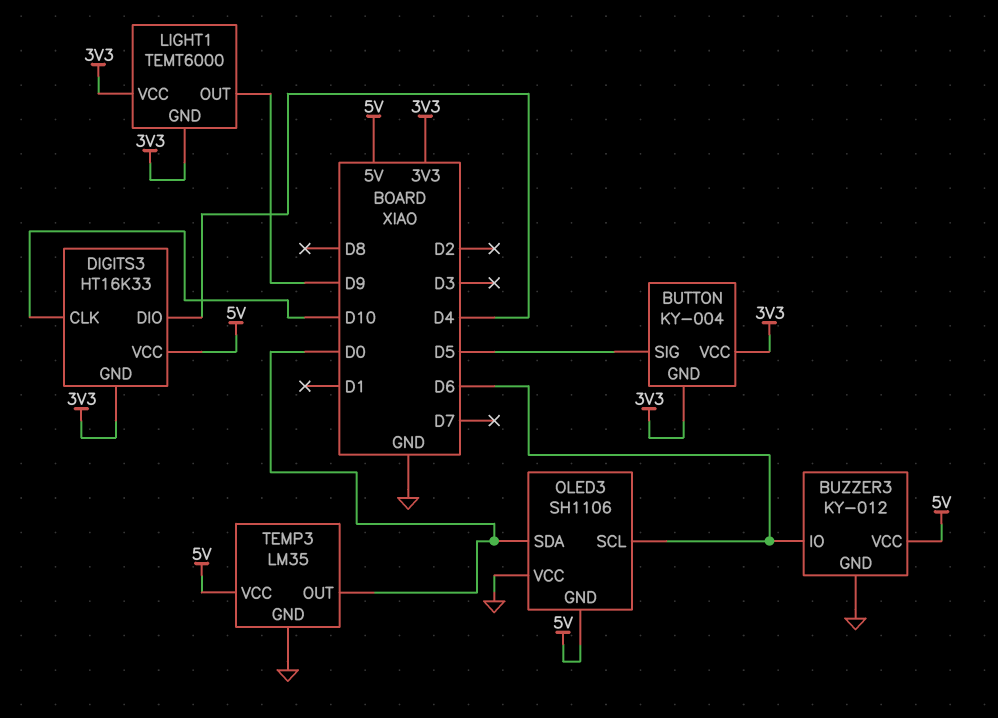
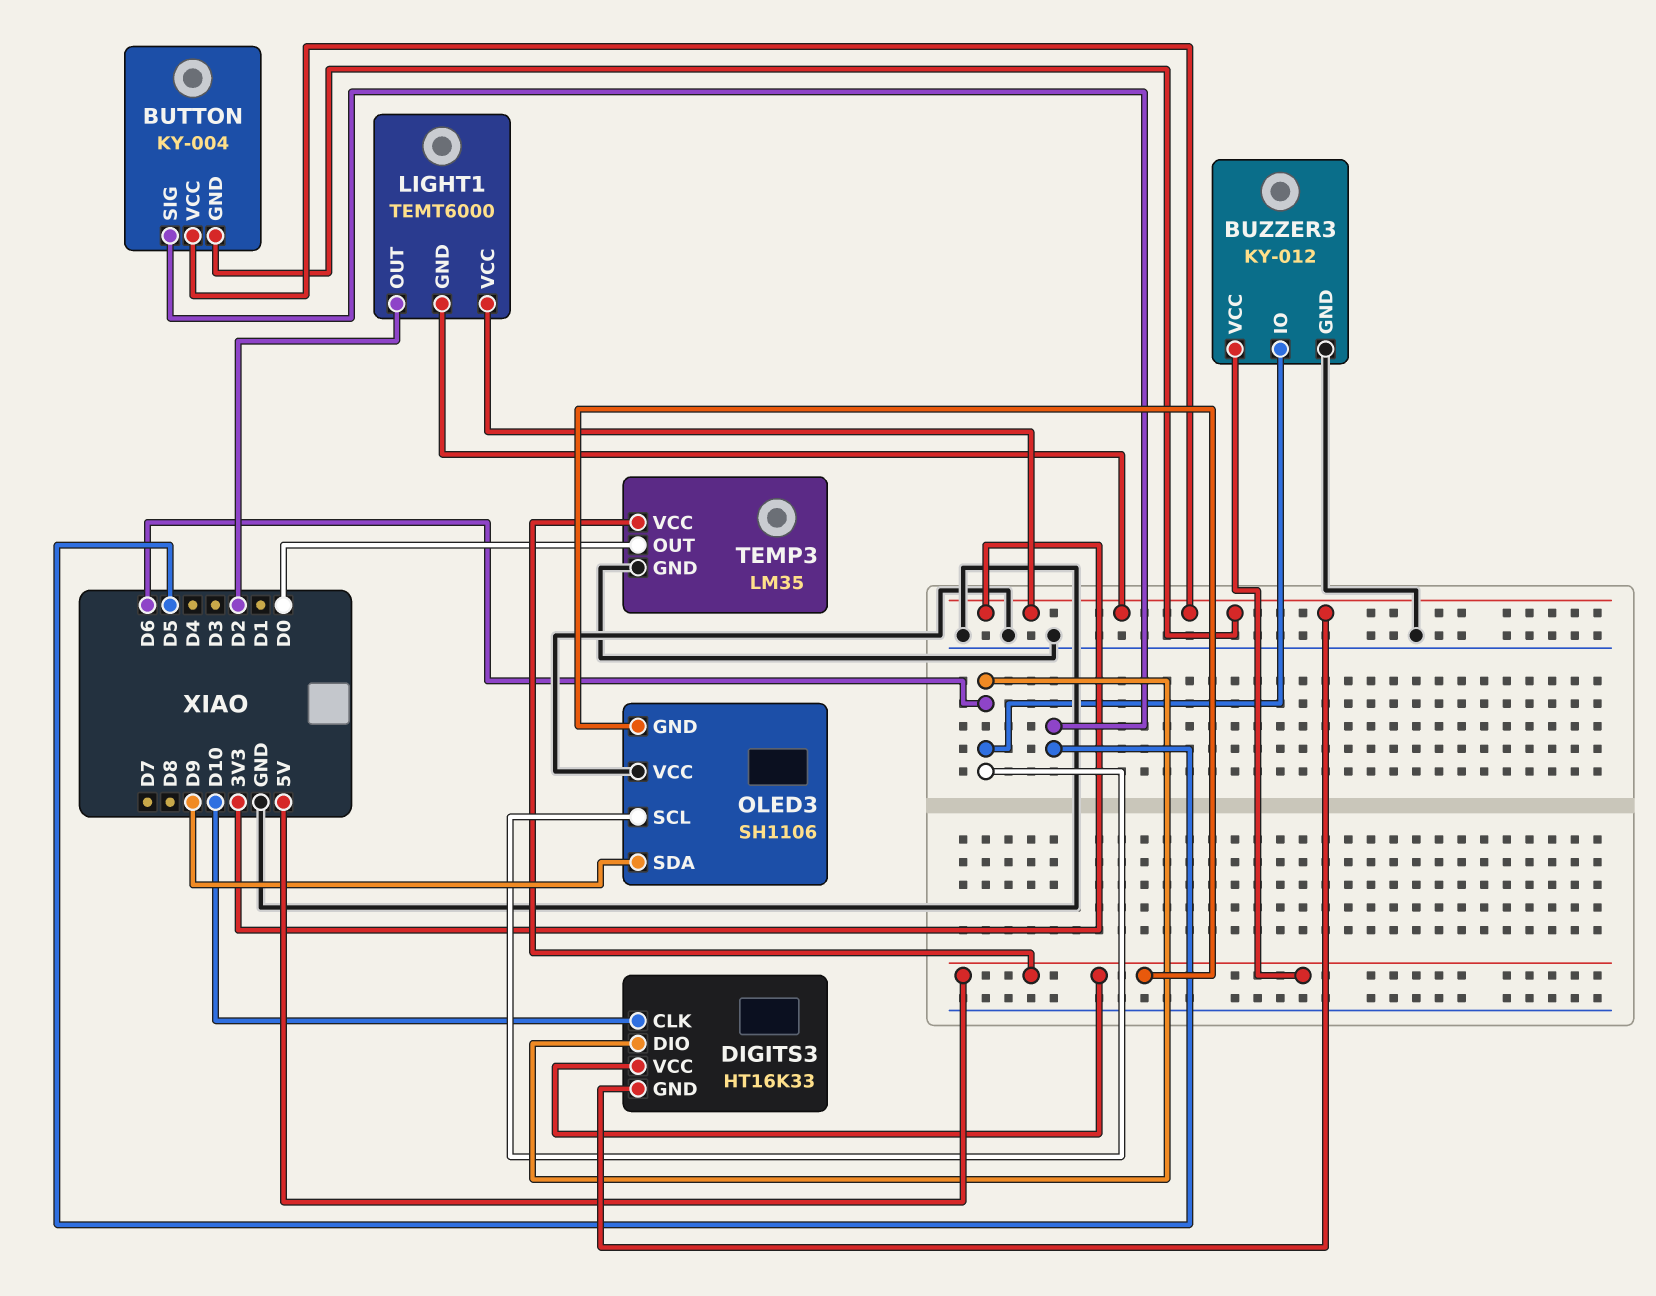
DIGITS3 pin DIO: D4 -> D6
LIGHT1 pin OUT: D9 -> D2
OLED3 pin SDA: D0 -> D9

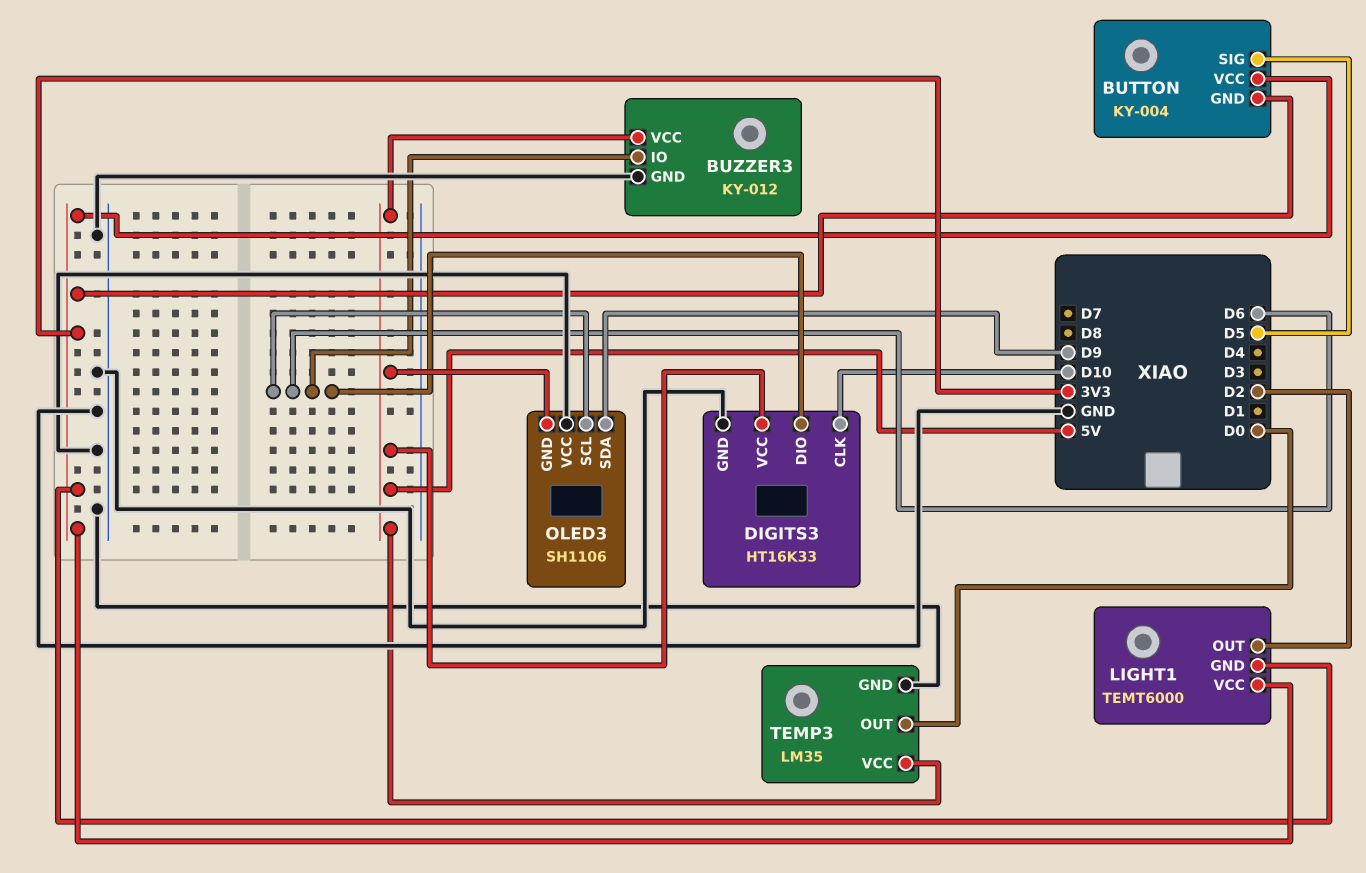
DIGITS3 pin GND: 3V3 -> GND

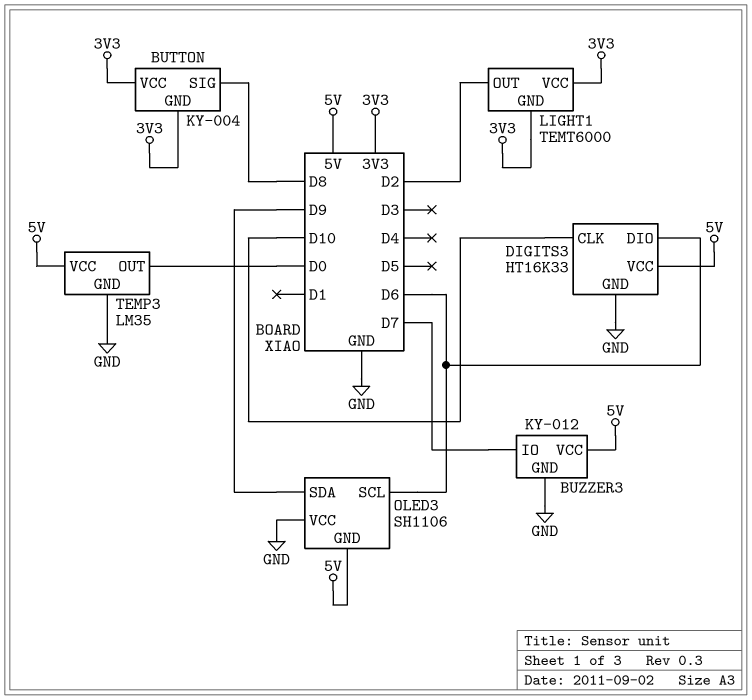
BUTTON pin SIG: D5 -> D8
BUZZER3 pin IO: D6 -> D7

